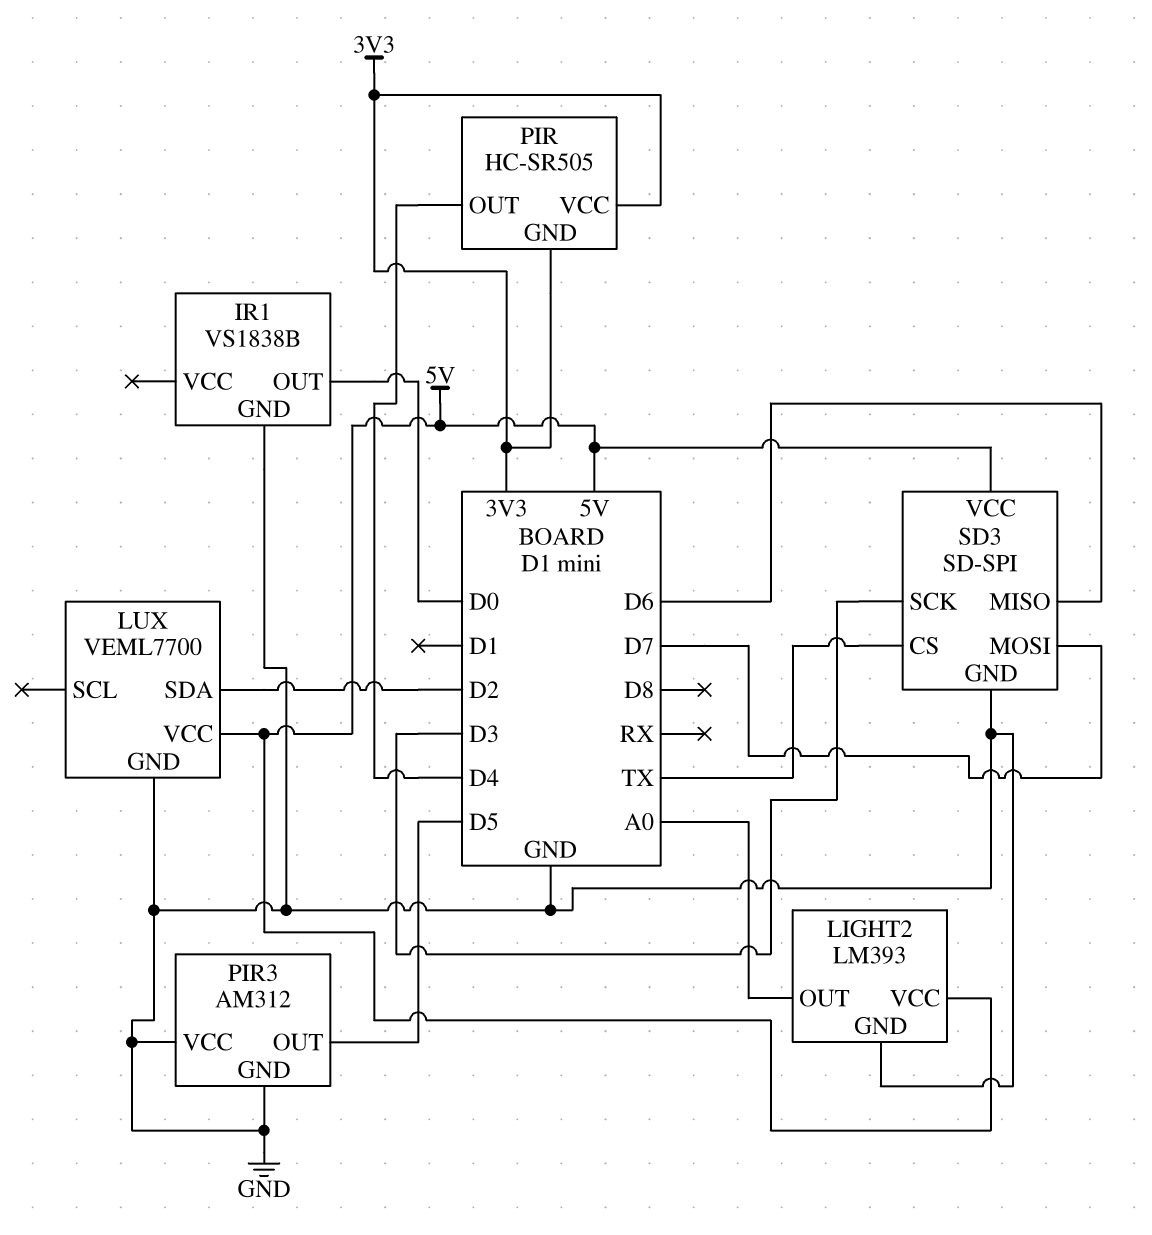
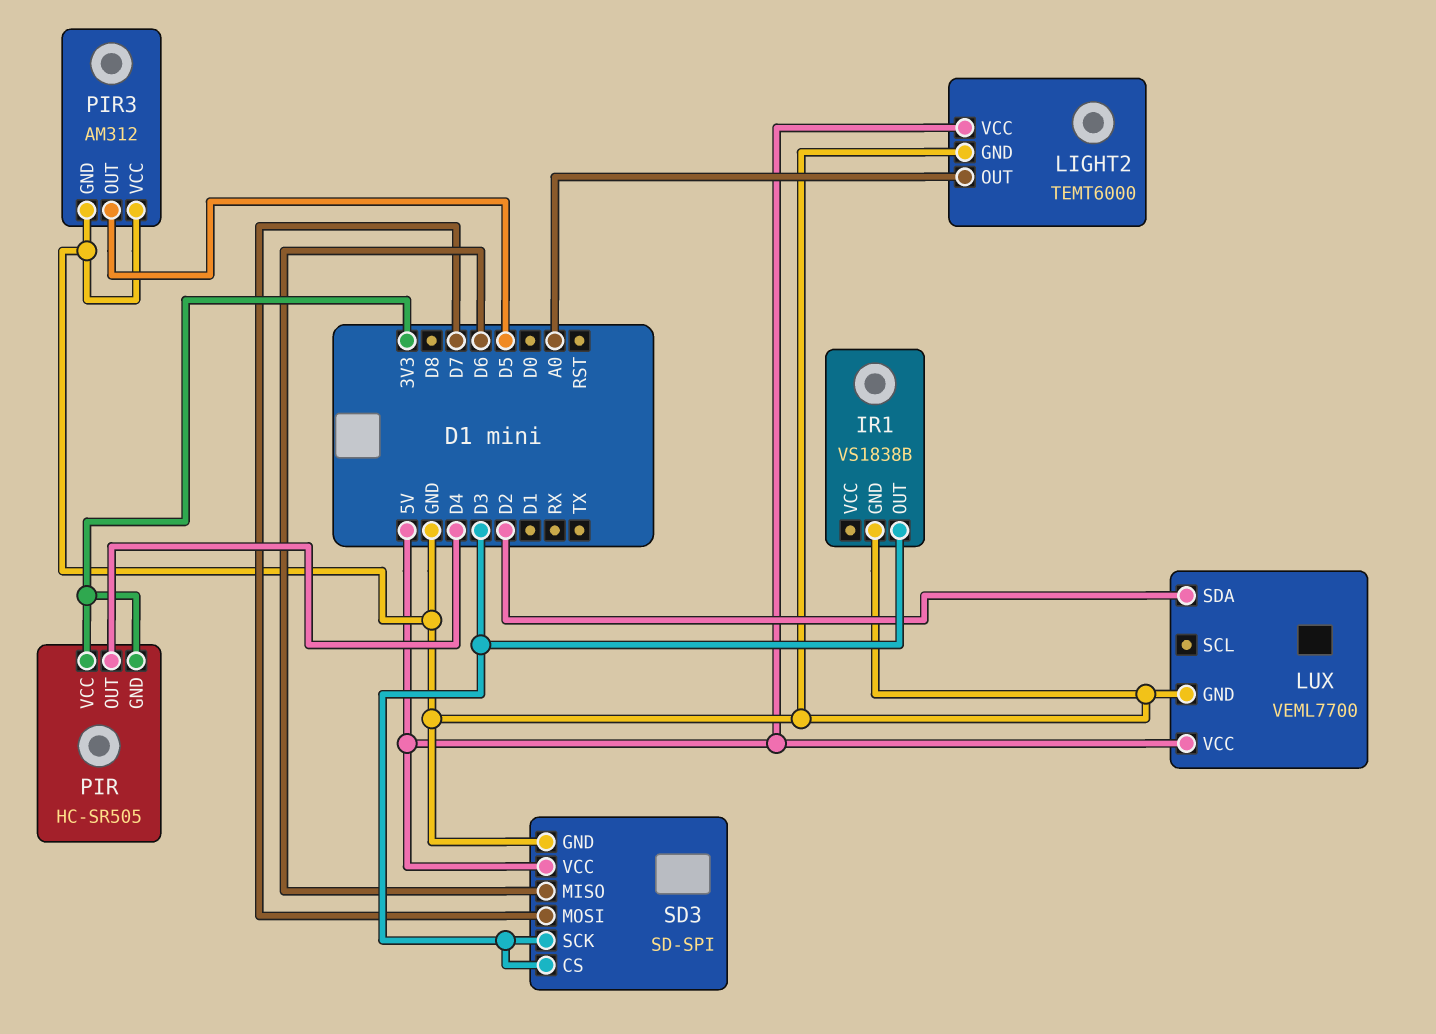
IR1 pin OUT: D0 -> D3
LIGHT2: LM393 -> TEMT6000
SD3 pin CS: TX -> D3

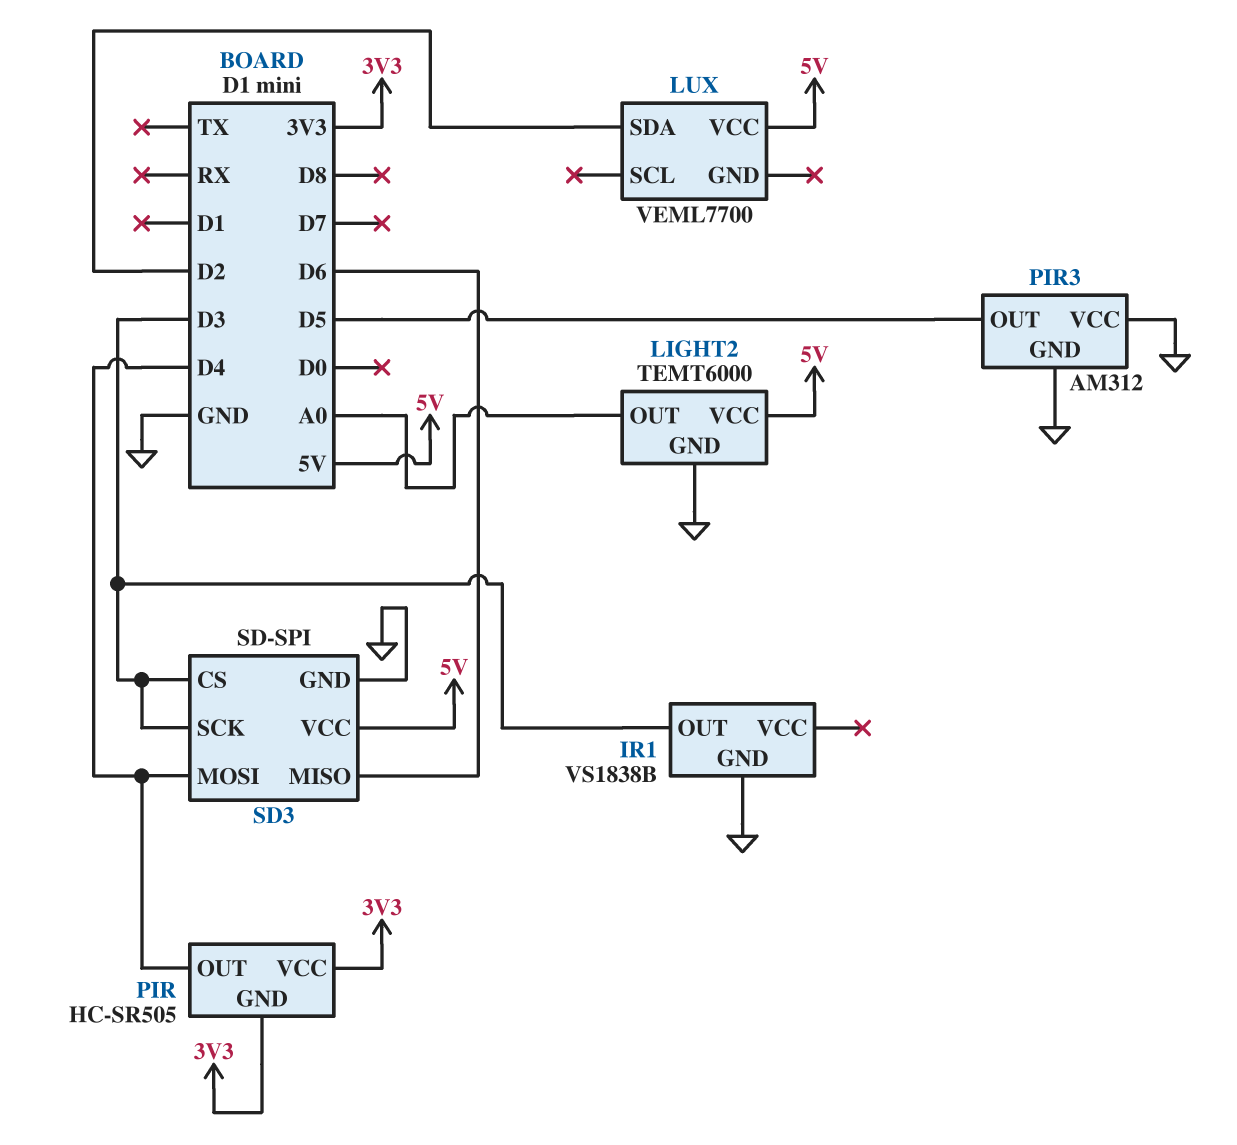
LUX pin GND: GND -> none
SD3 pin MOSI: D7 -> D4

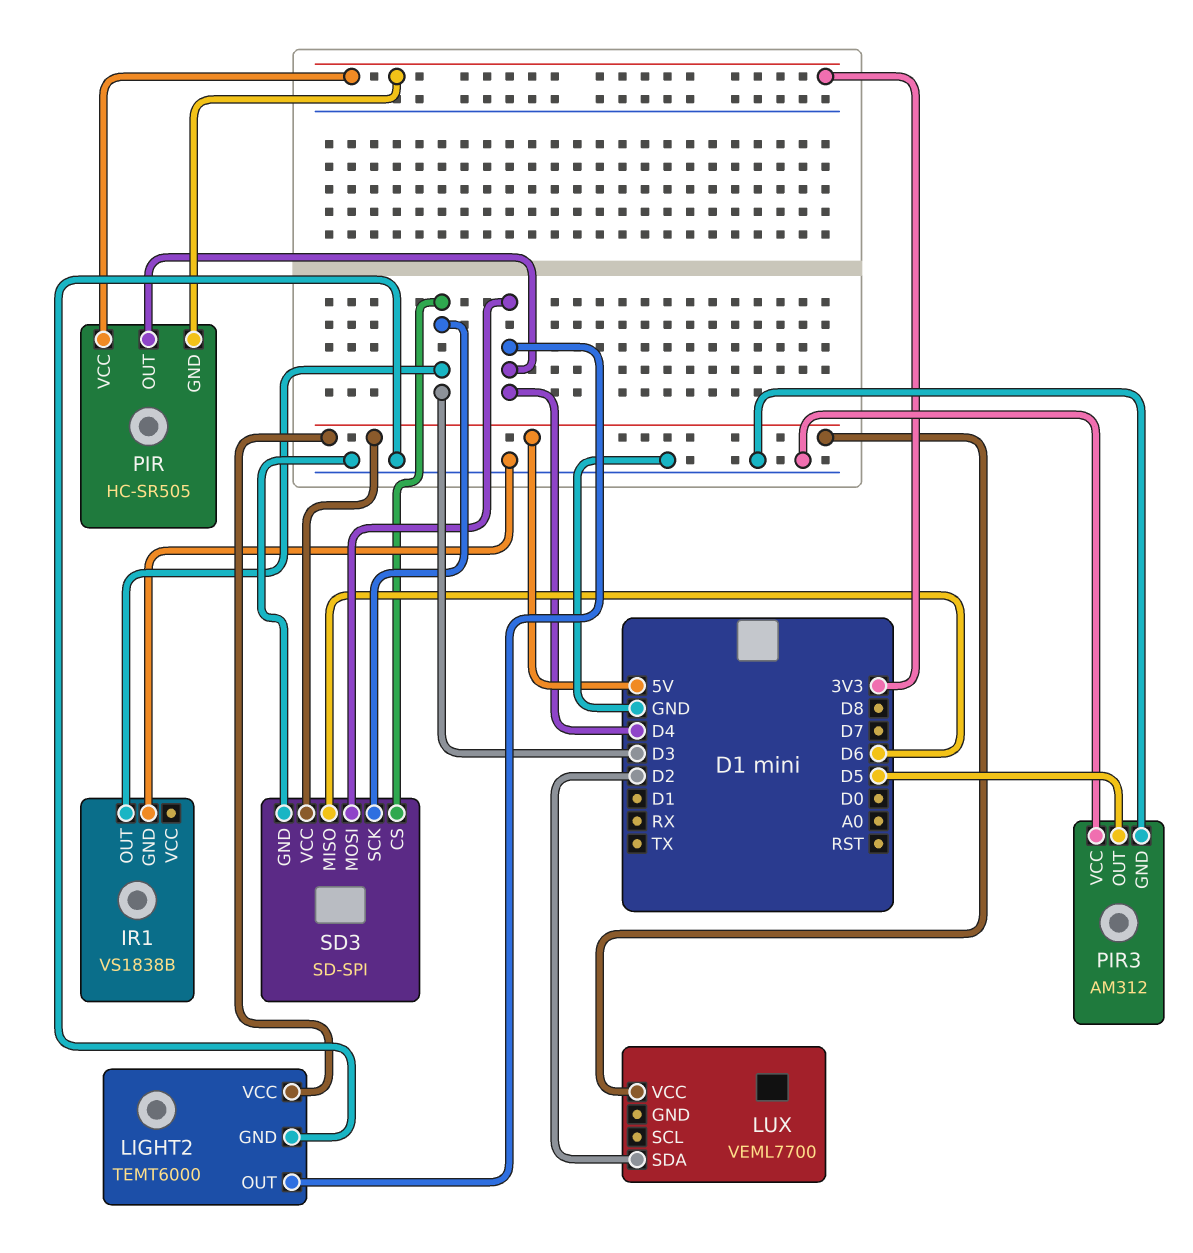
LIGHT2 pin OUT: A0 -> D4

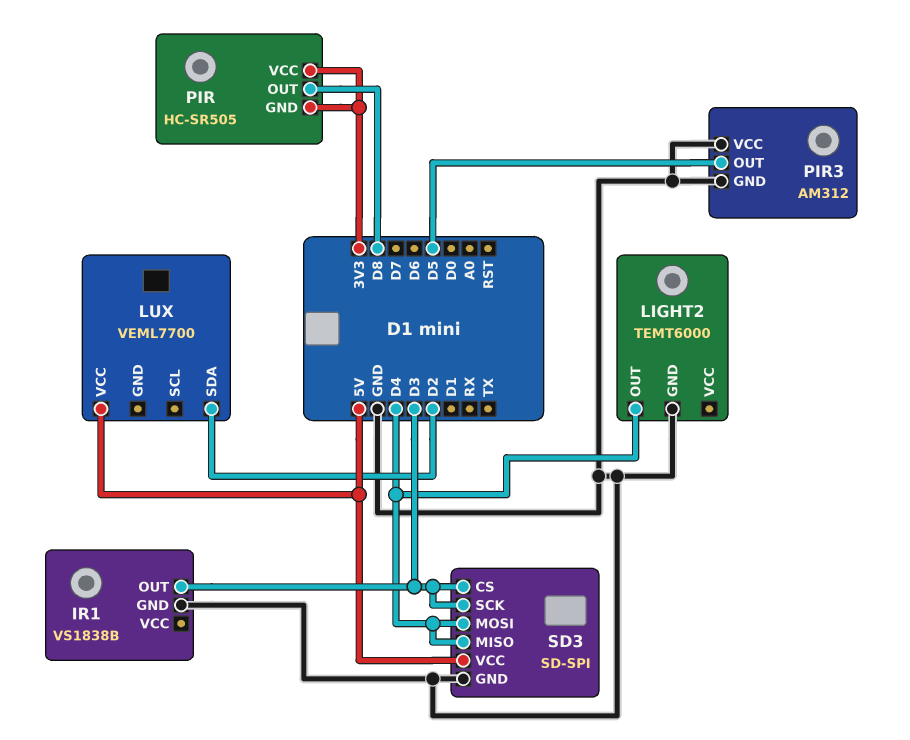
LIGHT2 pin VCC: 5V -> none
PIR pin OUT: D4 -> D8
SD3 pin MISO: D6 -> D4

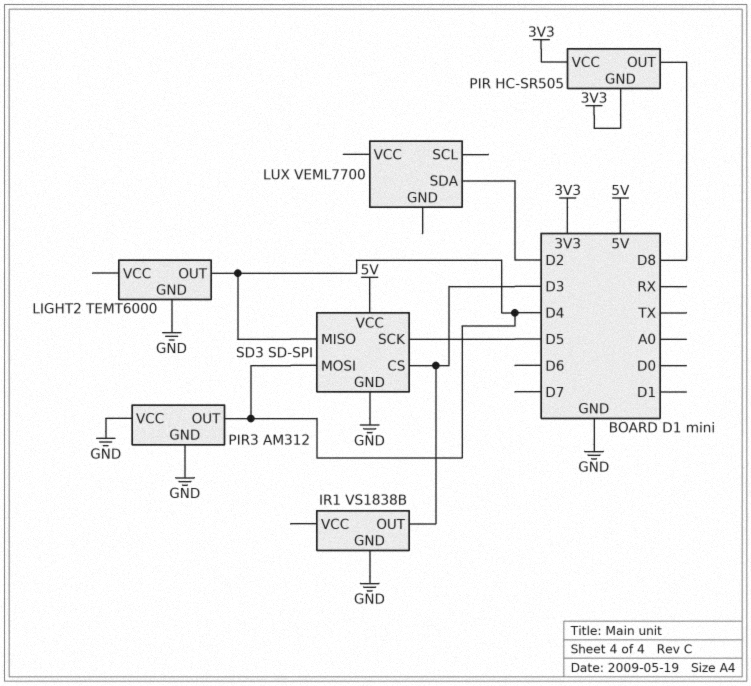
LUX pin VCC: 5V -> none
PIR3 pin OUT: D5 -> D4
SD3 pin SCK: D3 -> D5

